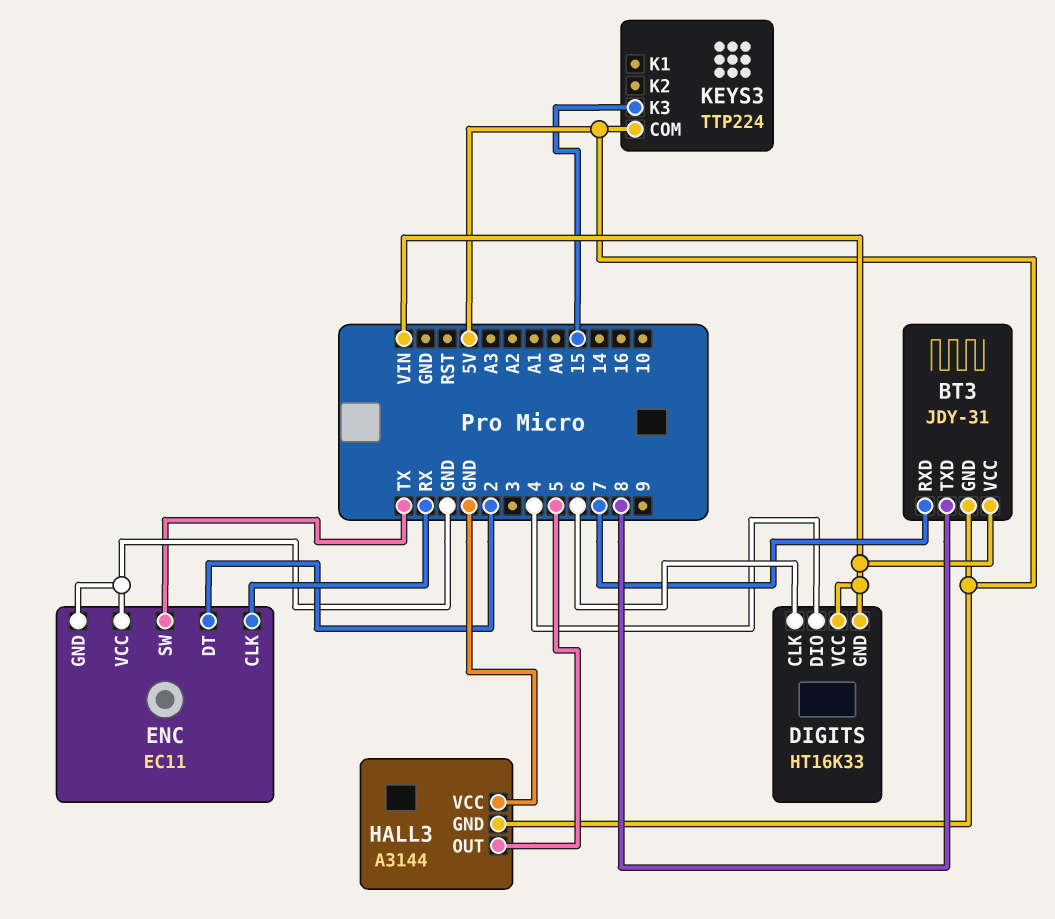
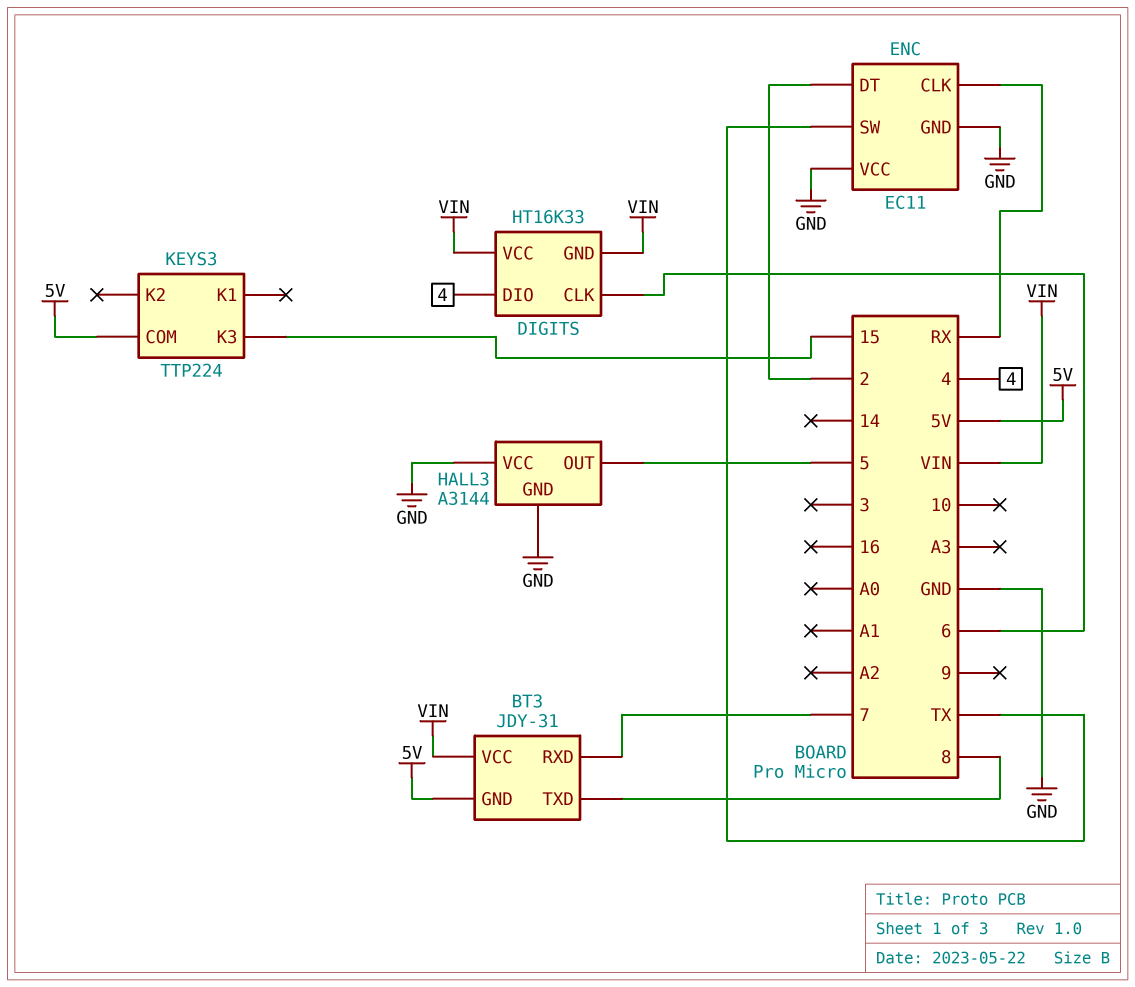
HALL3 pin GND: 5V -> GND

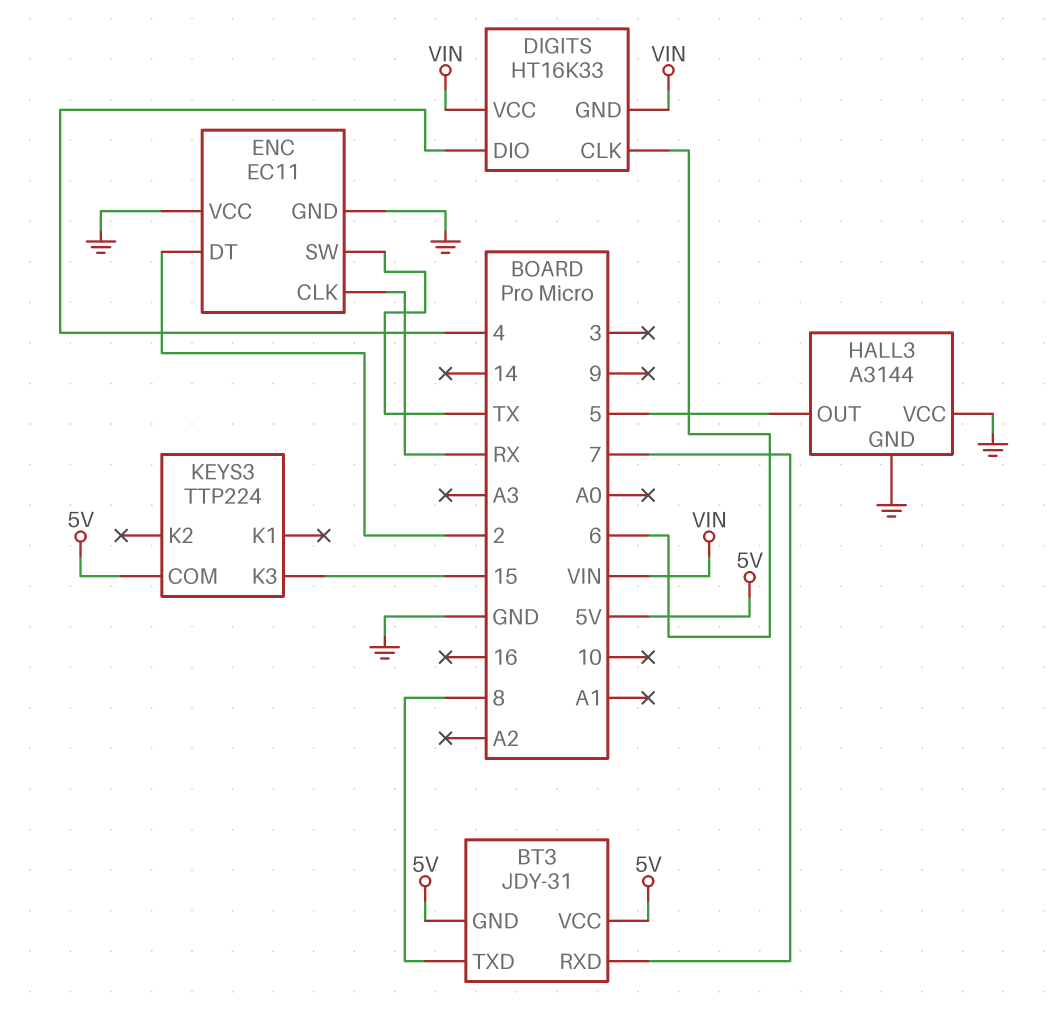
BT3 pin VCC: VIN -> 5V

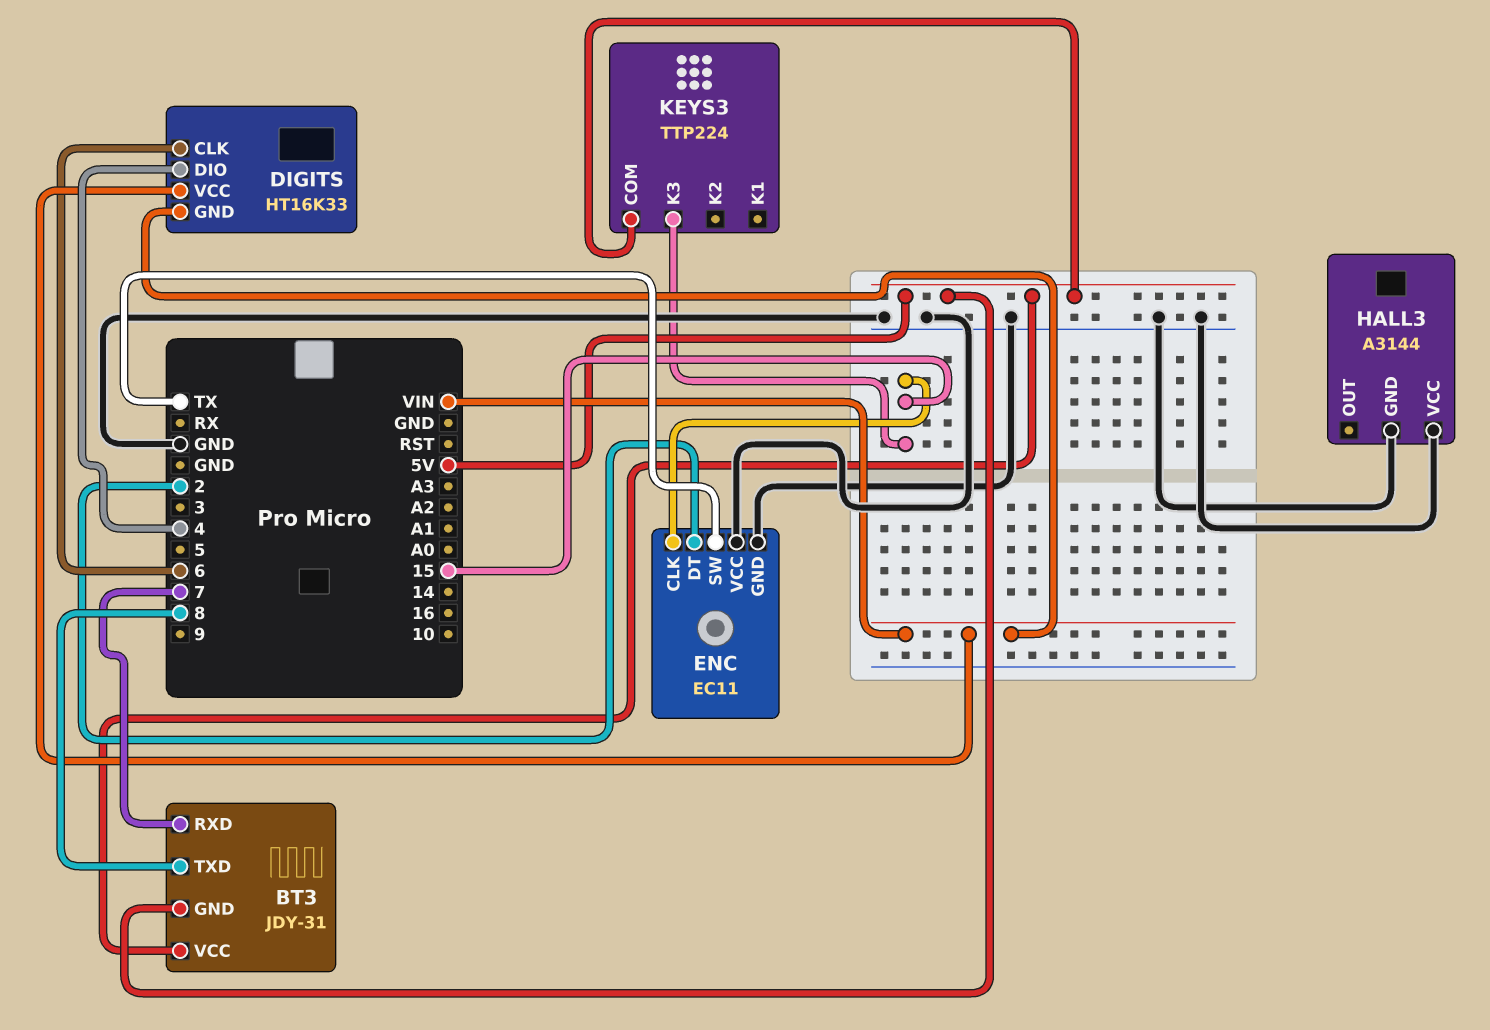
ENC pin CLK: RX -> 15
HALL3 pin OUT: 5 -> none

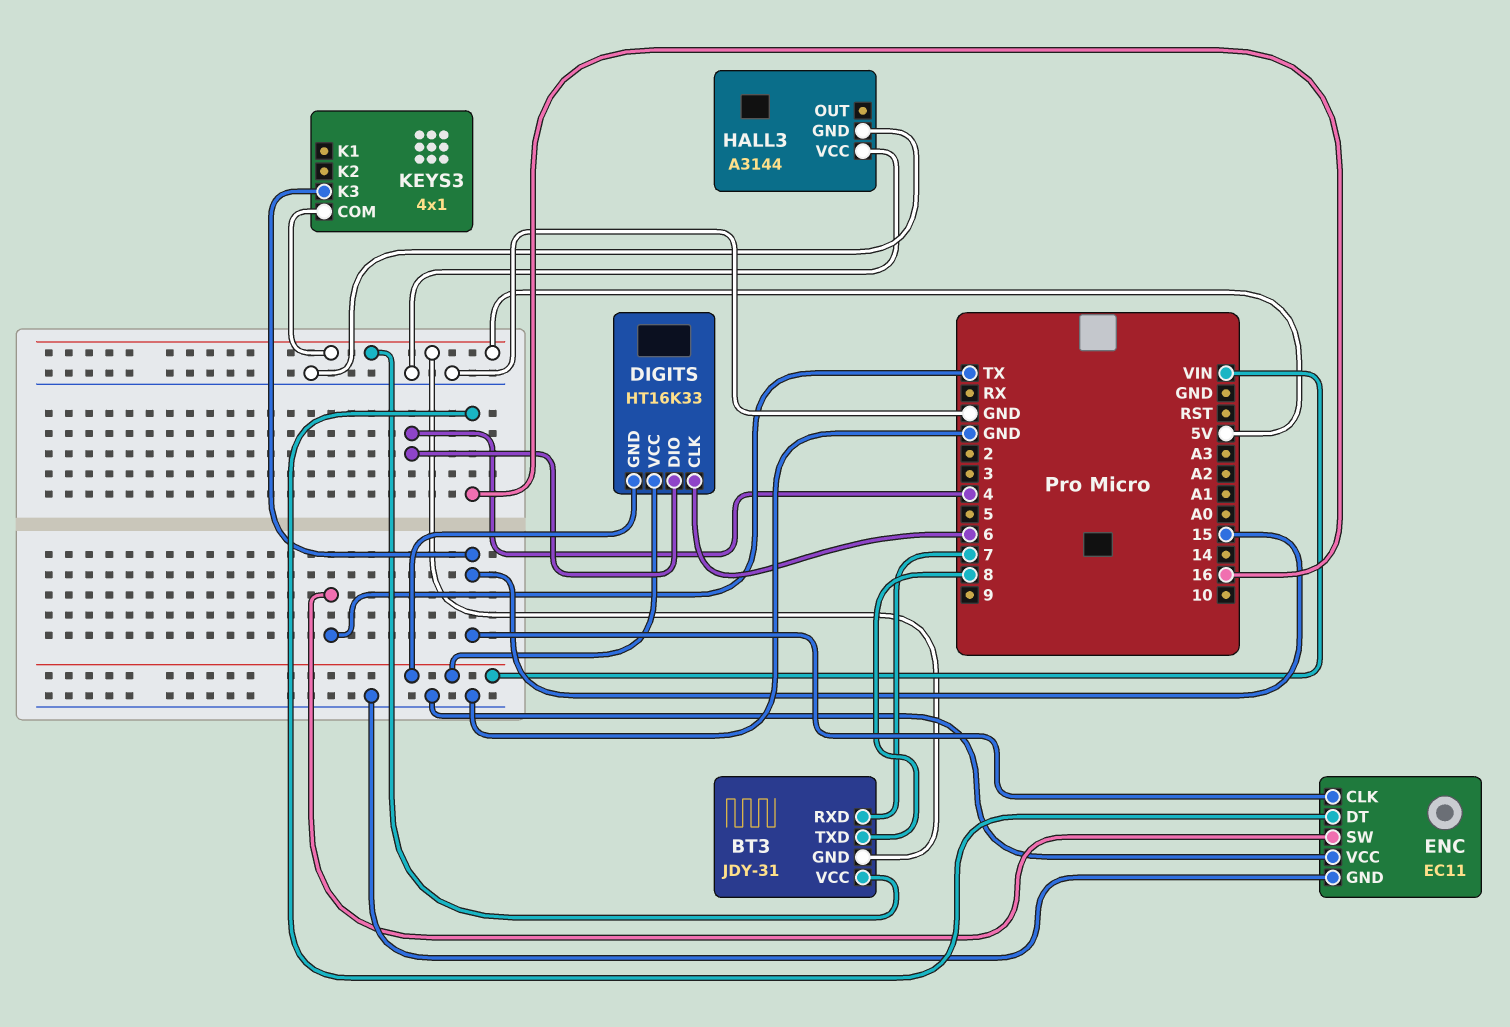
ENC pin DT: 2 -> 16
KEYS3: TTP224 -> 4x1

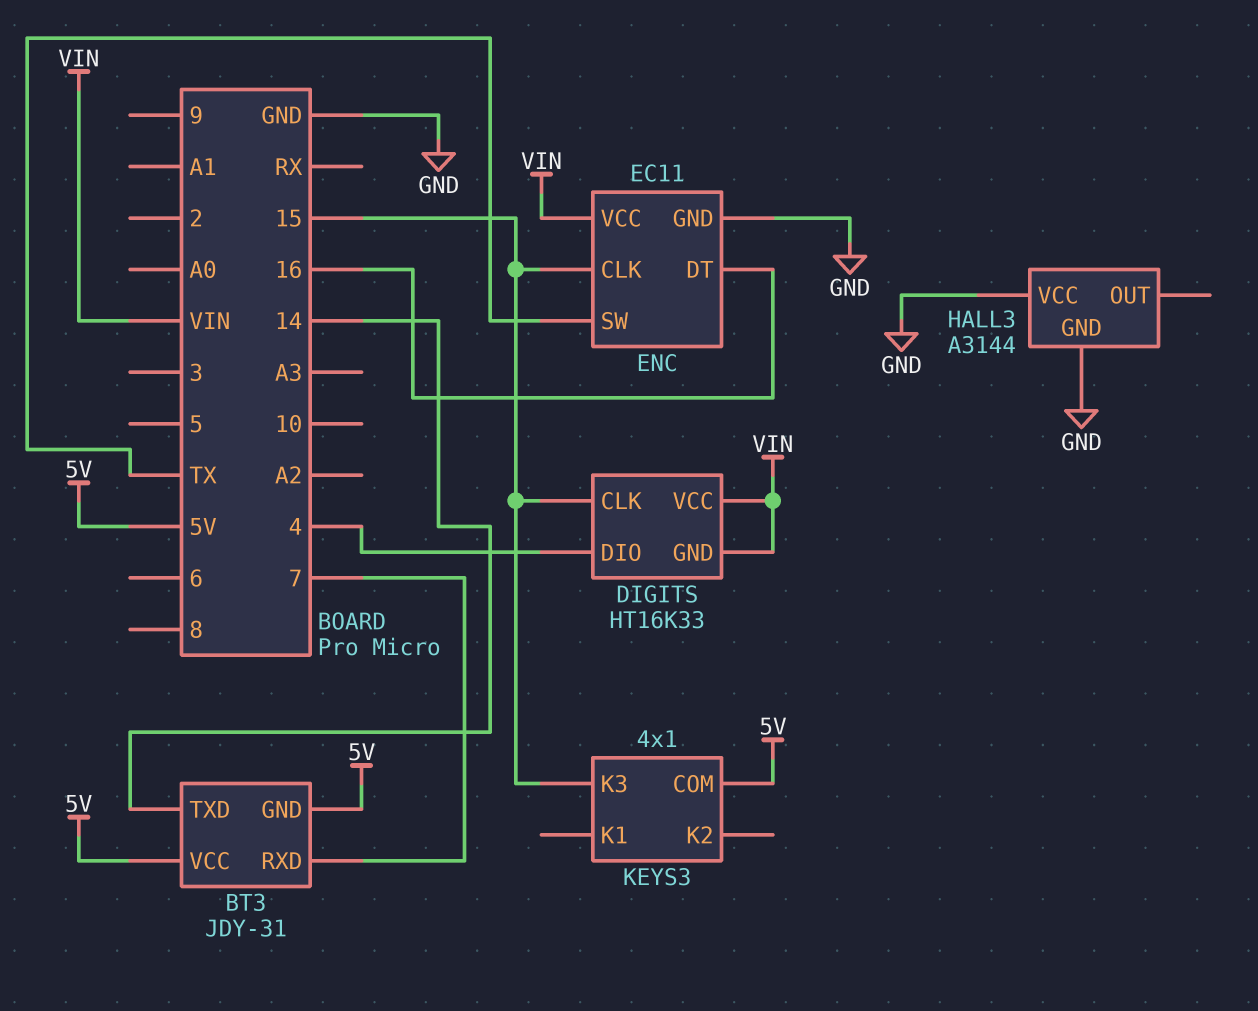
BT3 pin TXD: 8 -> 14
DIGITS pin CLK: 6 -> 15
ENC pin VCC: GND -> VIN

